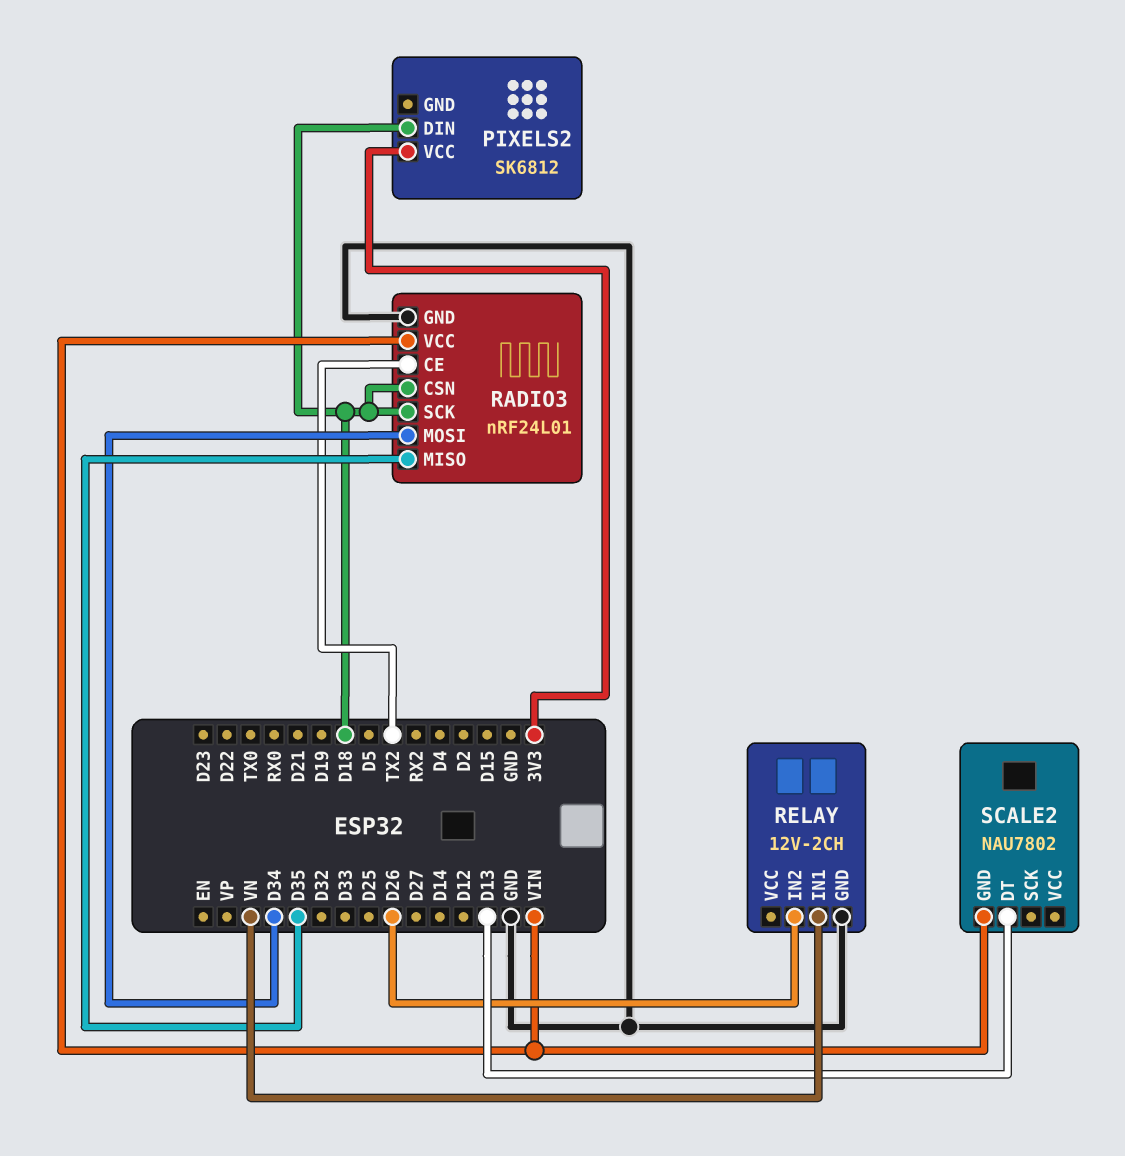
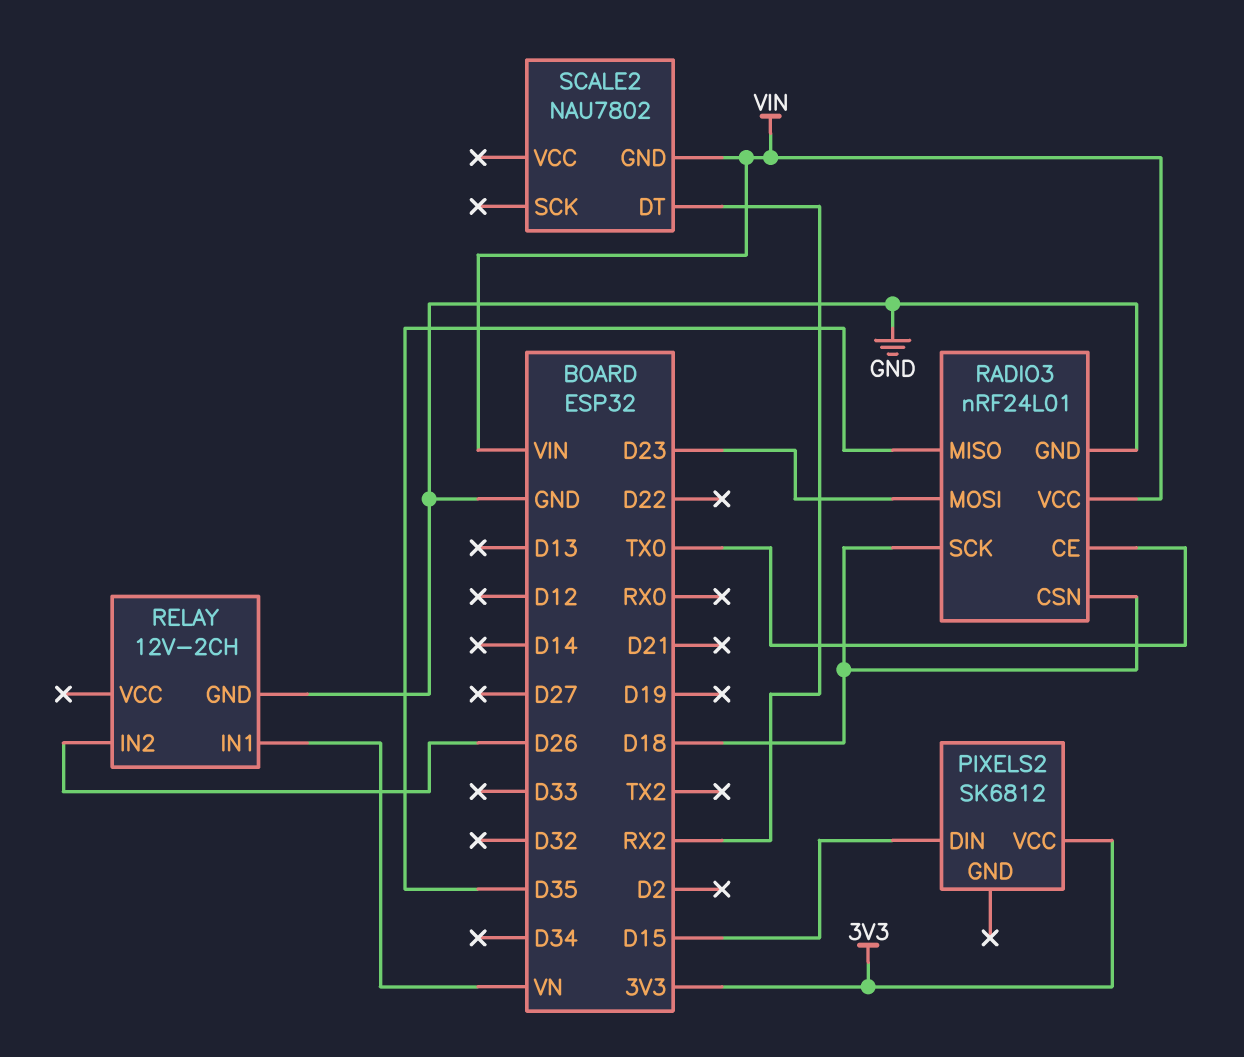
PIXELS2 pin DIN: D18 -> D15
RADIO3 pin CE: TX2 -> TX0
RADIO3 pin MOSI: D34 -> D23
SCALE2 pin DT: D13 -> RX2

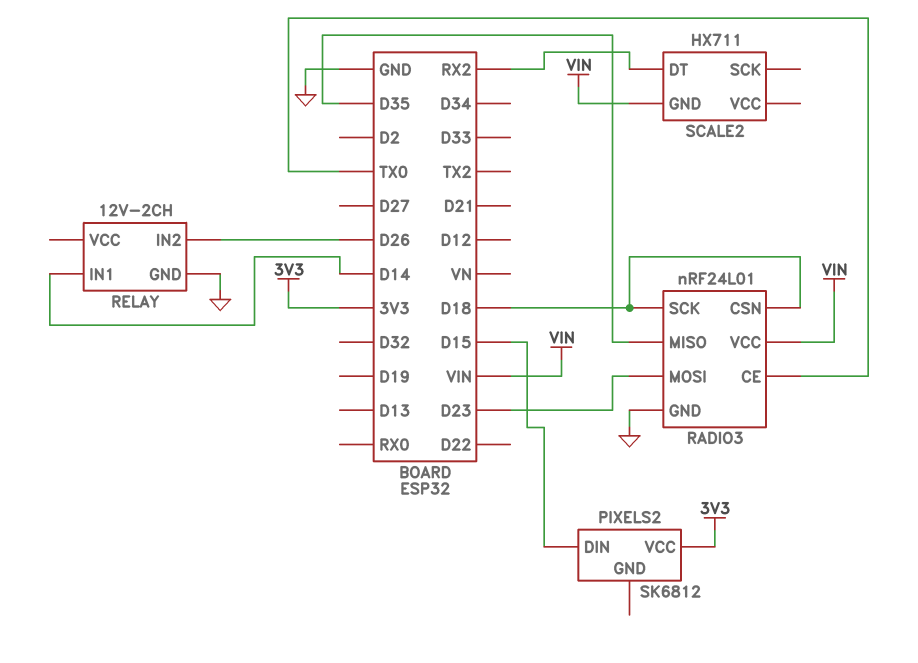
RELAY pin IN1: VN -> D14
SCALE2: NAU7802 -> HX711

